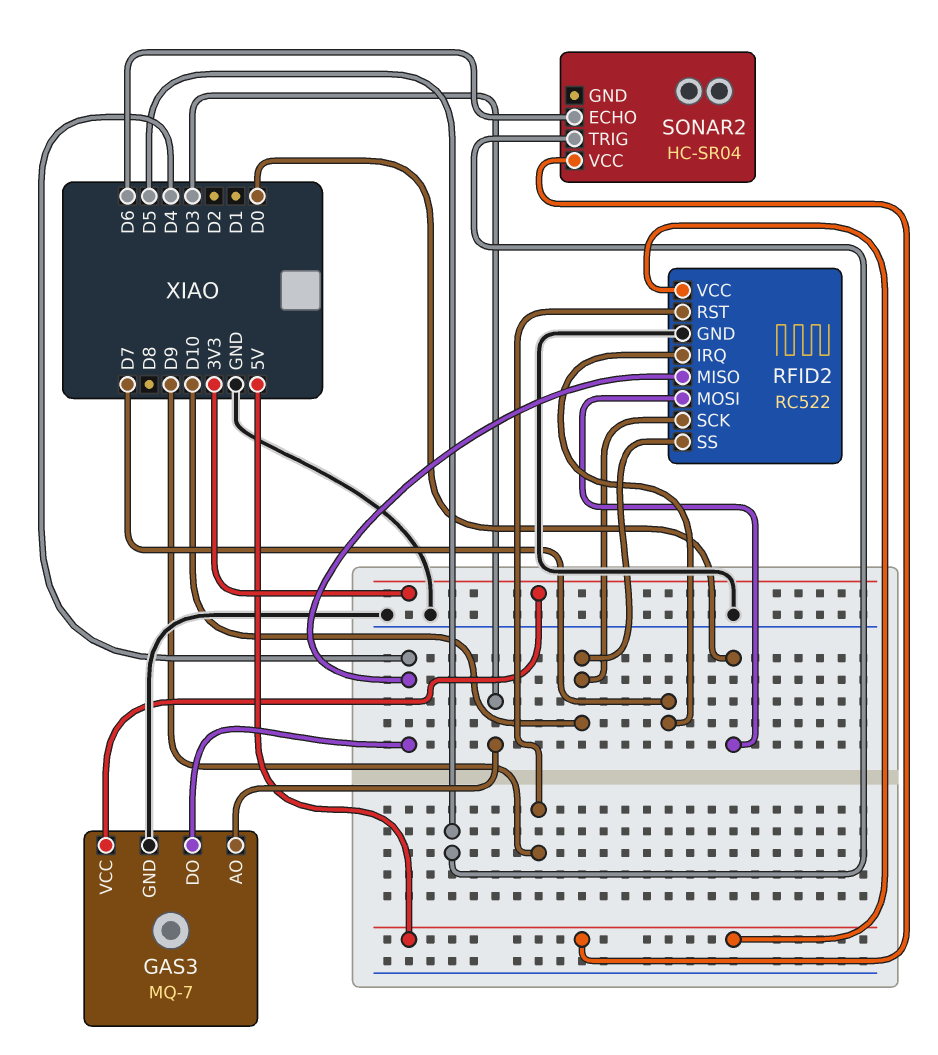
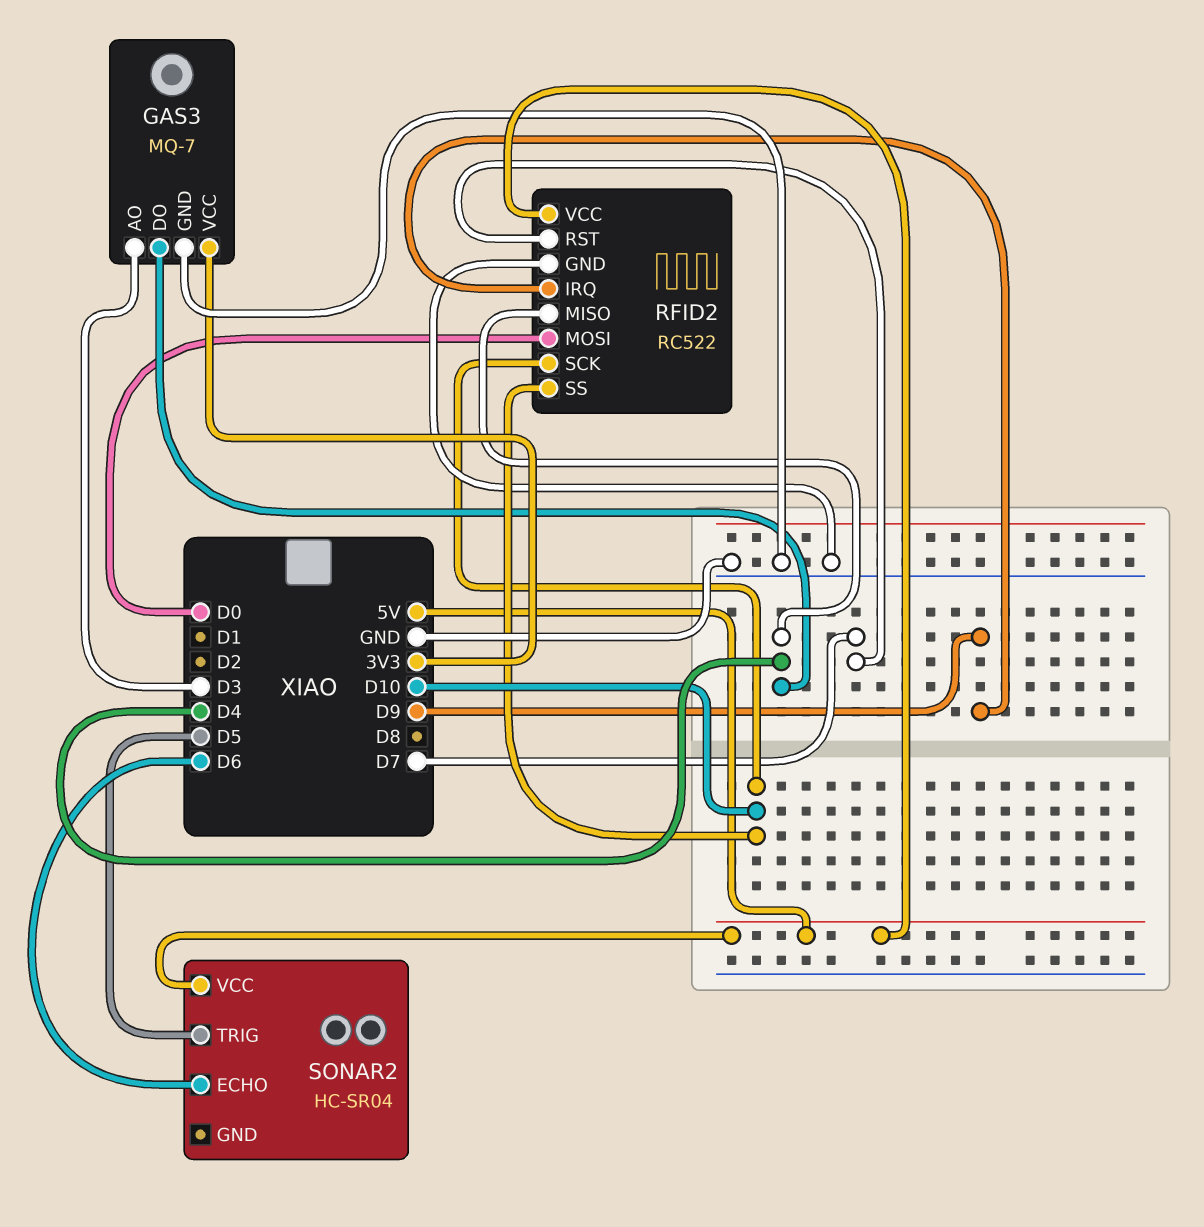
RFID2 pin IRQ: D7 -> D9
RFID2 pin RST: D9 -> D7

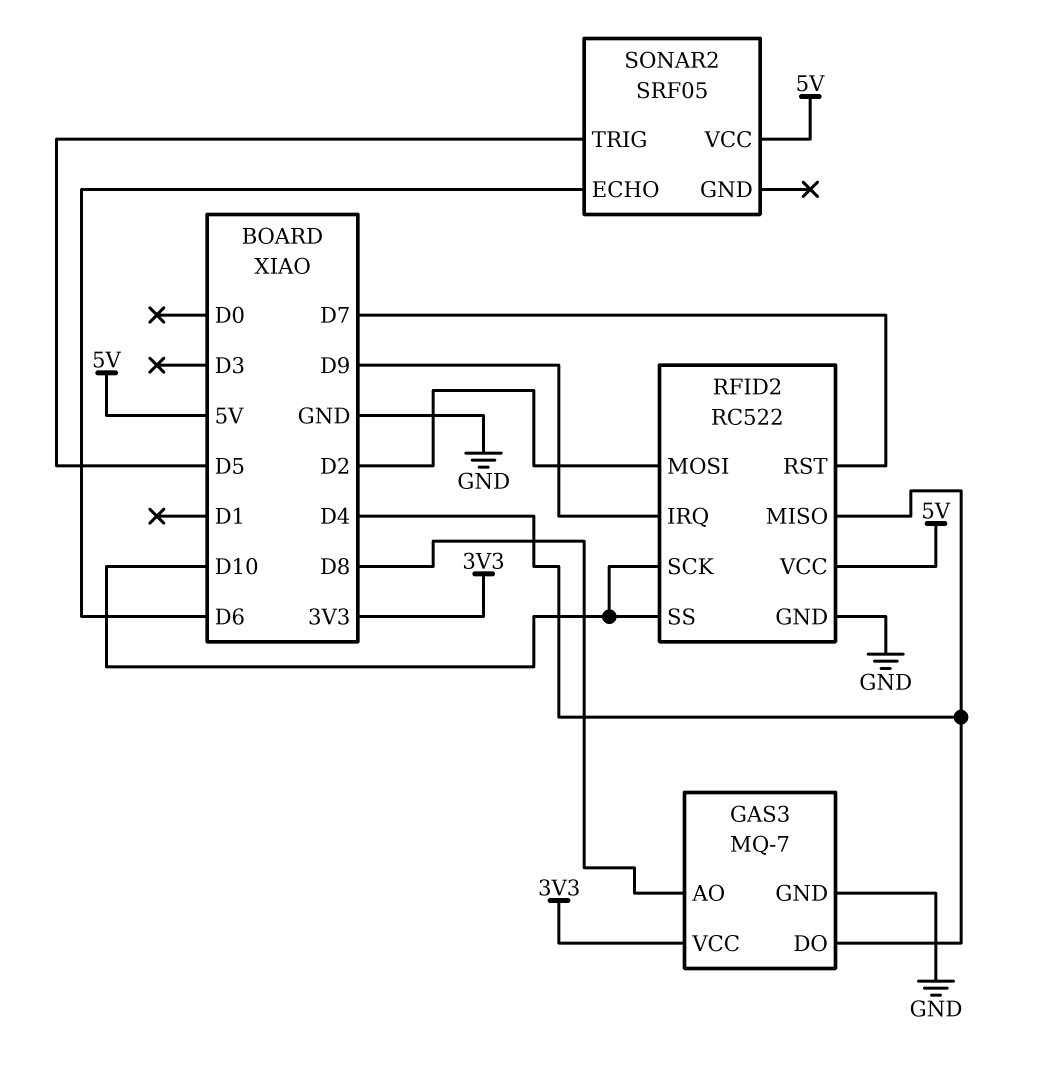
GAS3 pin AO: D3 -> D8
RFID2 pin MOSI: D0 -> D2
SONAR2: HC-SR04 -> SRF05

